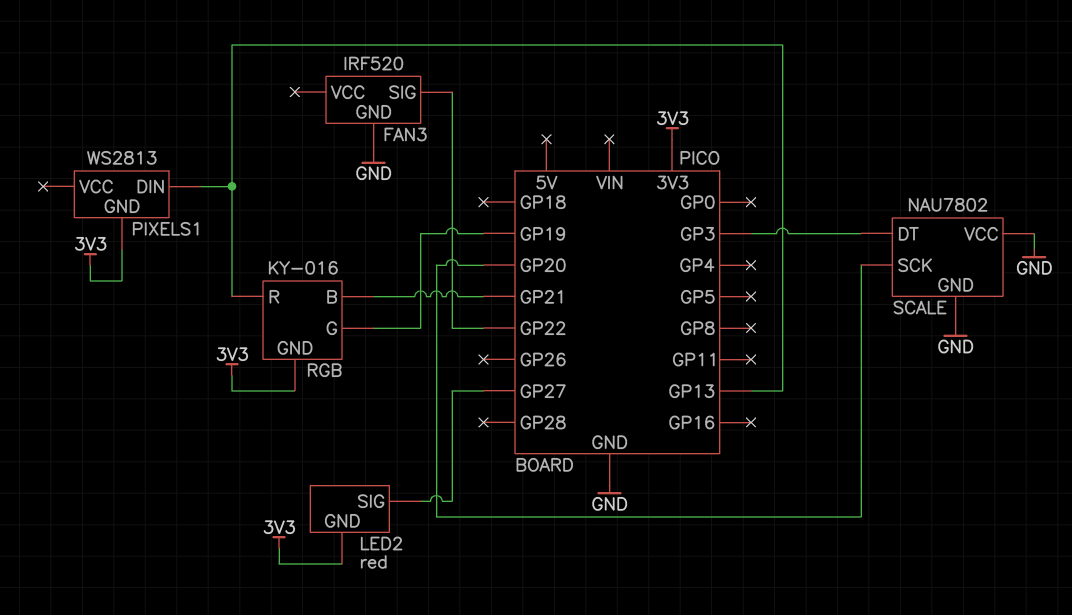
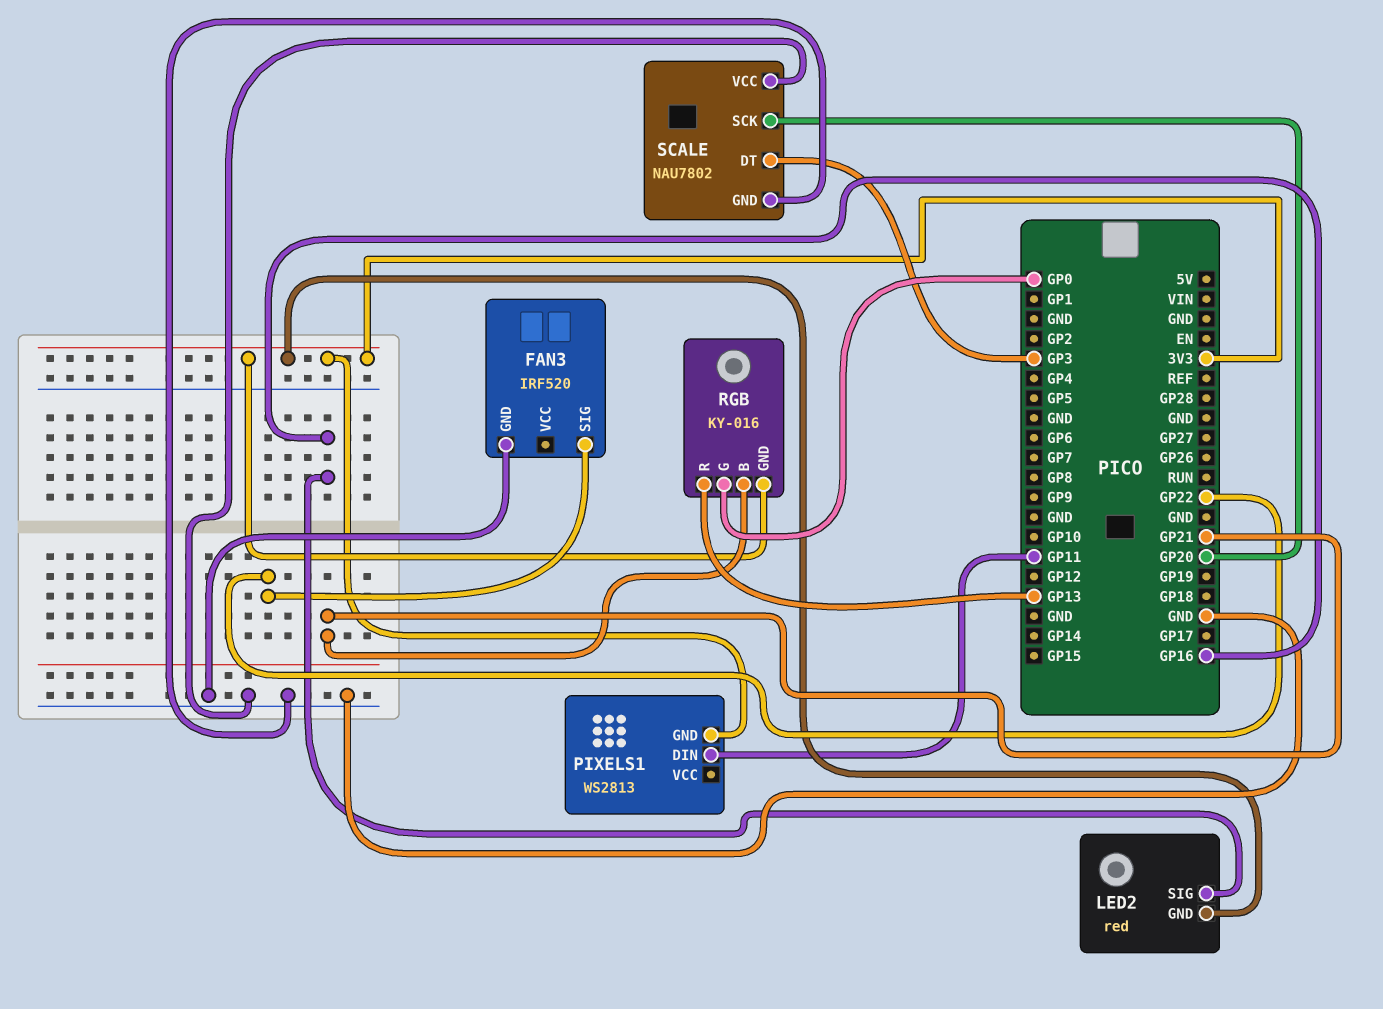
LED2 pin SIG: GP27 -> GP16
PIXELS1 pin DIN: GP13 -> GP11
RGB pin G: GP19 -> GP0

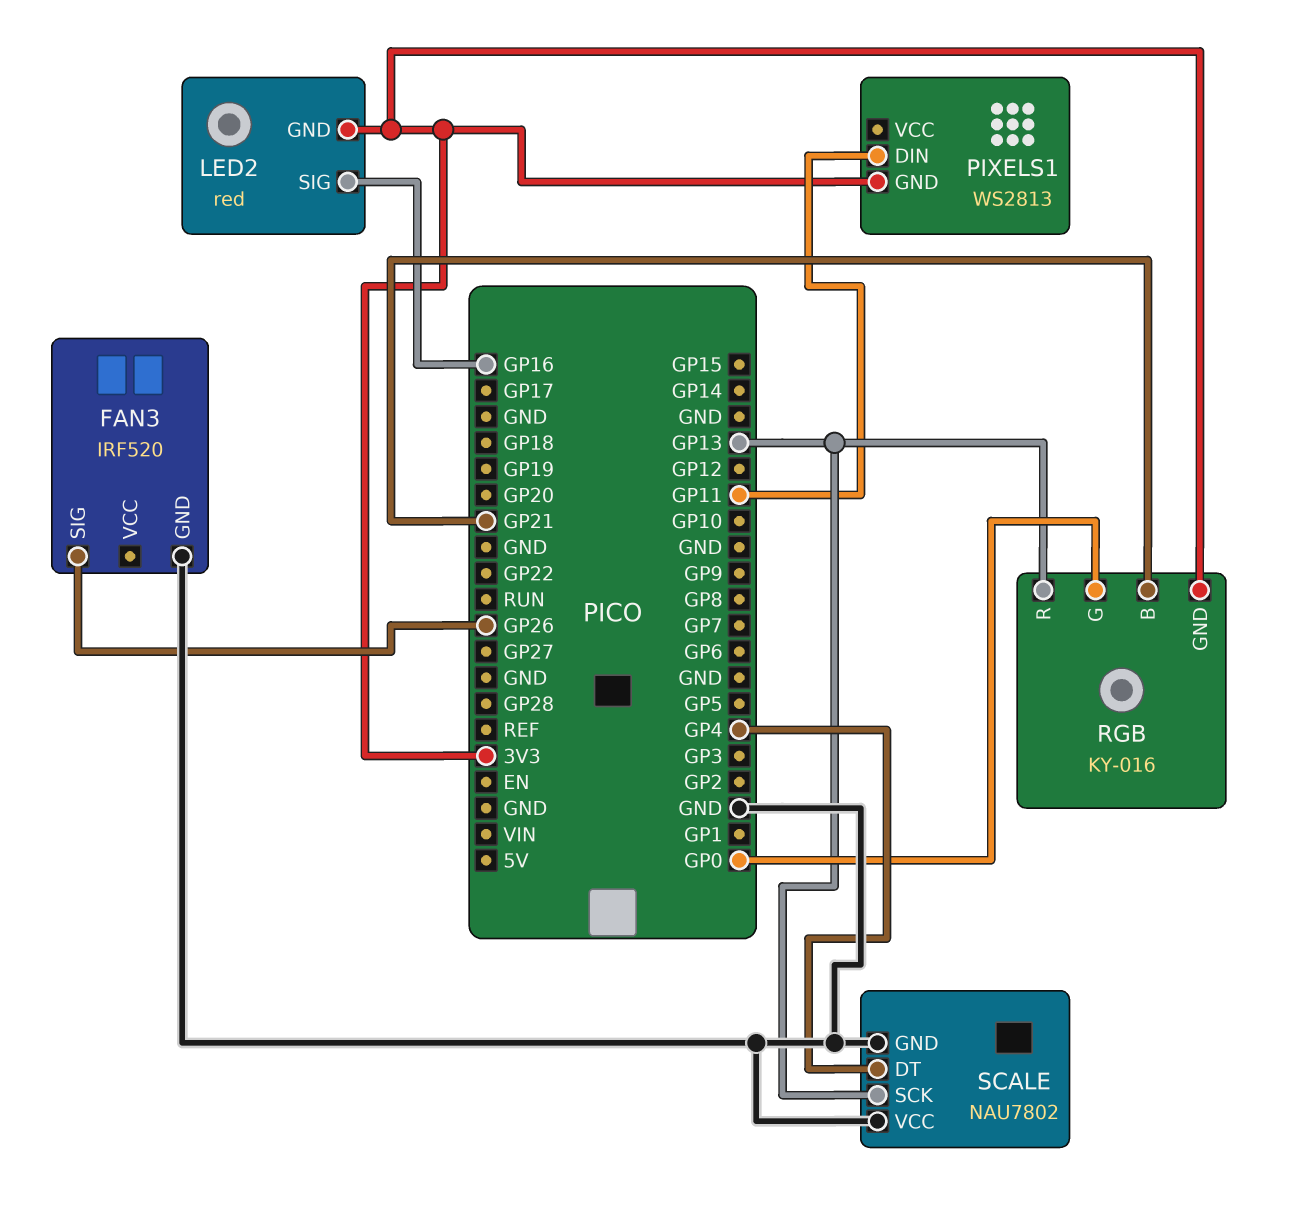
FAN3 pin SIG: GP22 -> GP26
SCALE pin DT: GP3 -> GP4
SCALE pin SCK: GP20 -> GP13

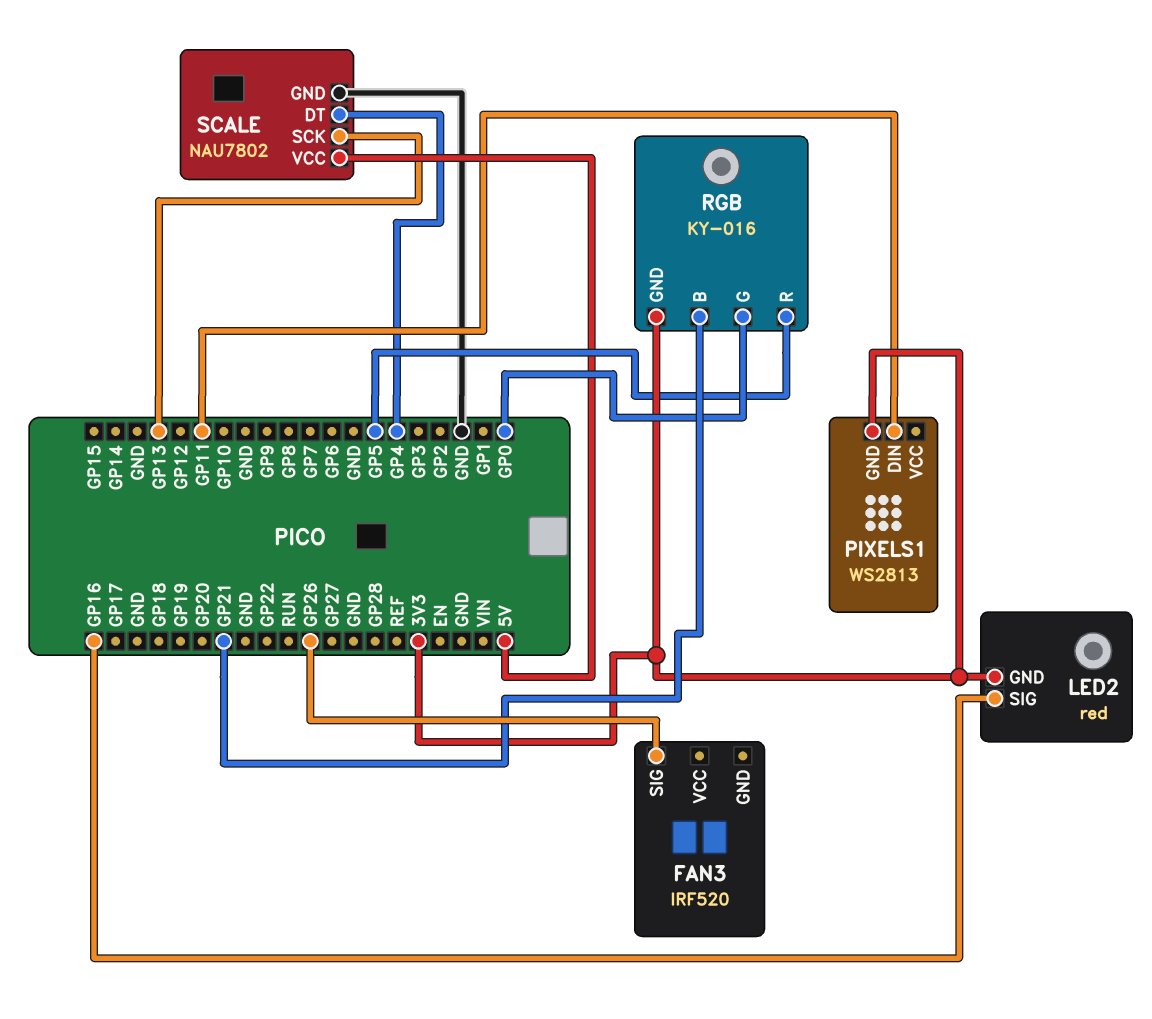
FAN3 pin GND: GND -> none
RGB pin R: GP13 -> GP5
SCALE pin VCC: GND -> 5V

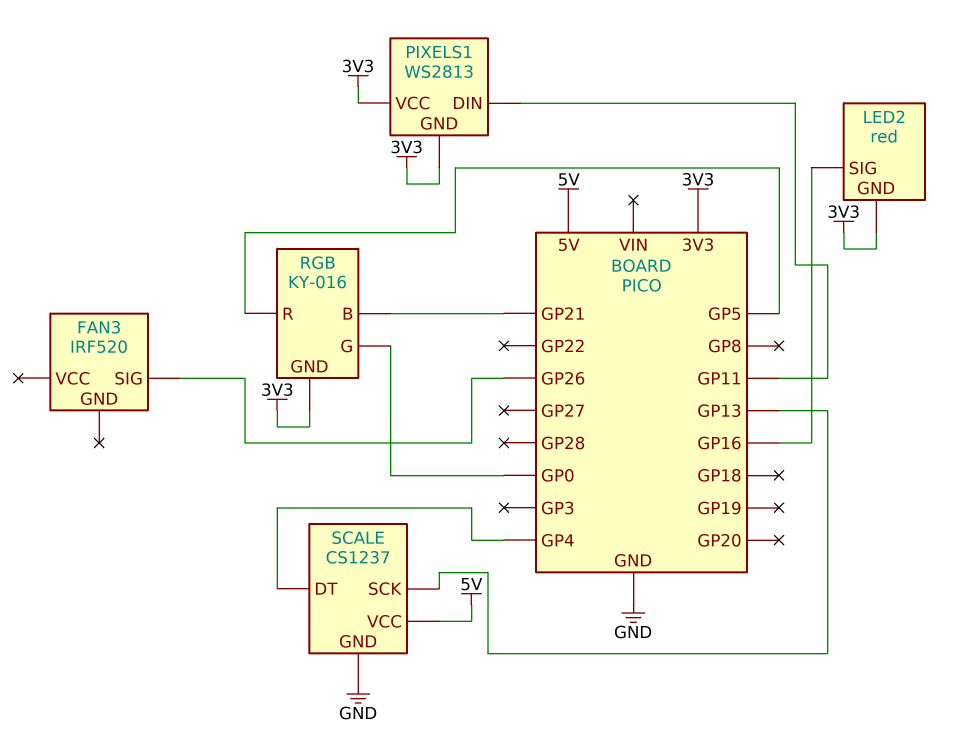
PIXELS1 pin VCC: none -> 3V3
SCALE: NAU7802 -> CS1237

